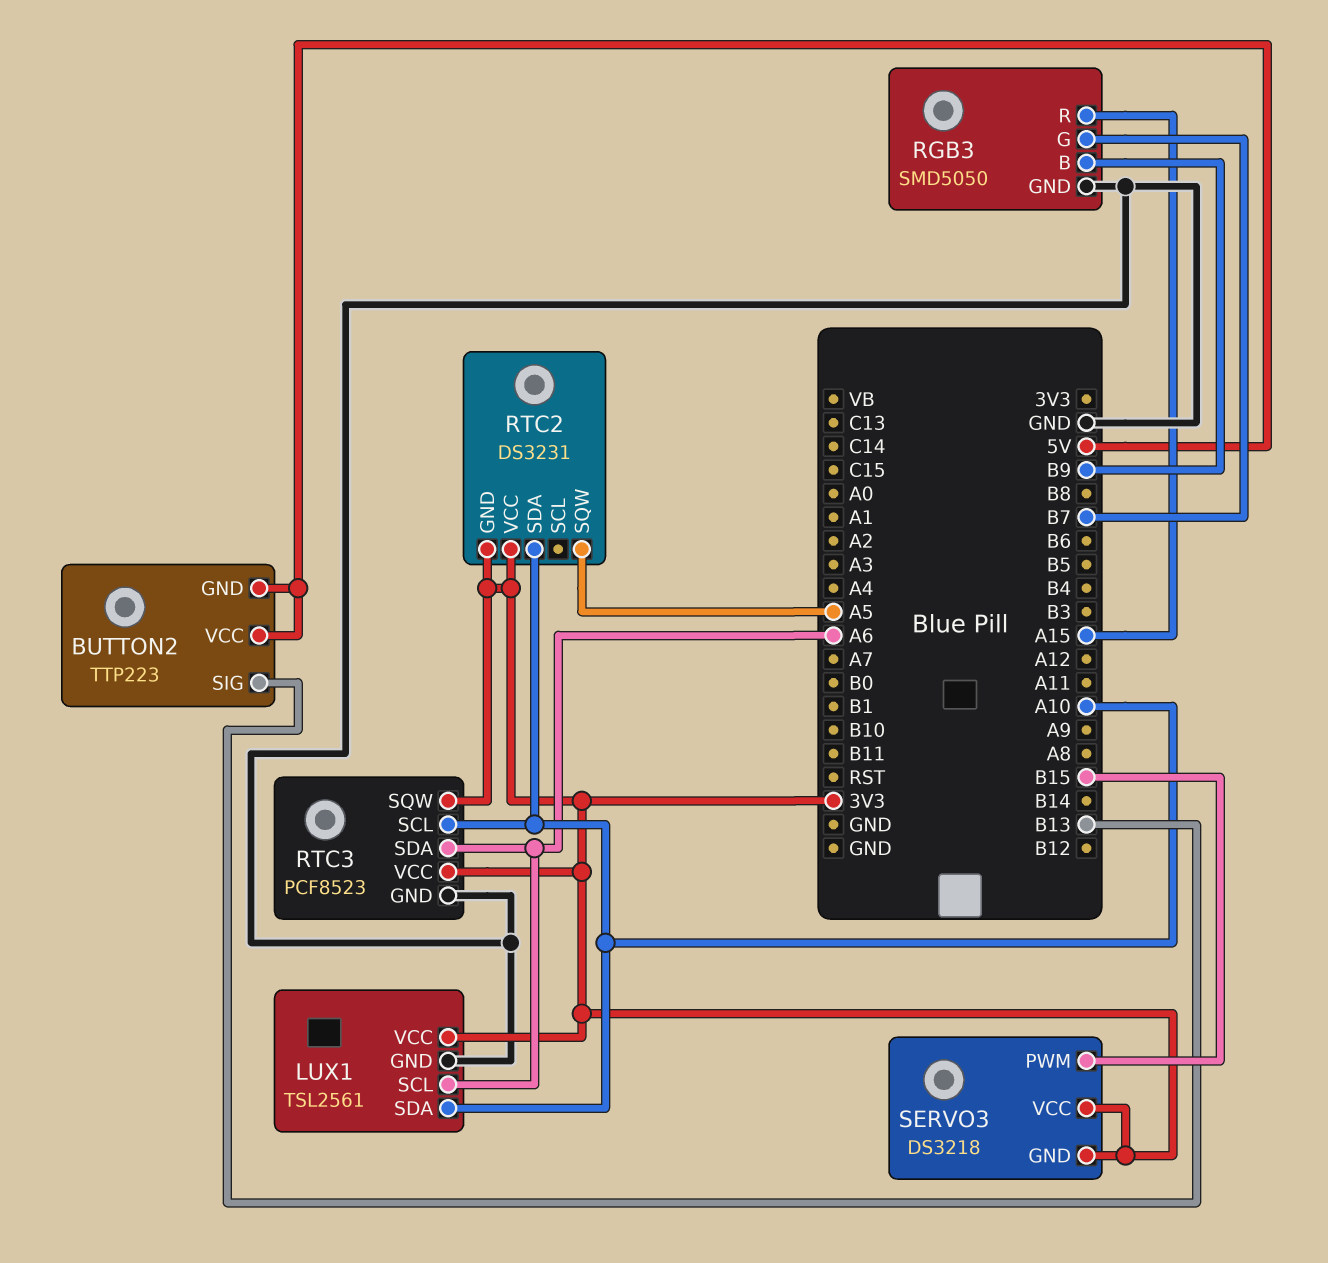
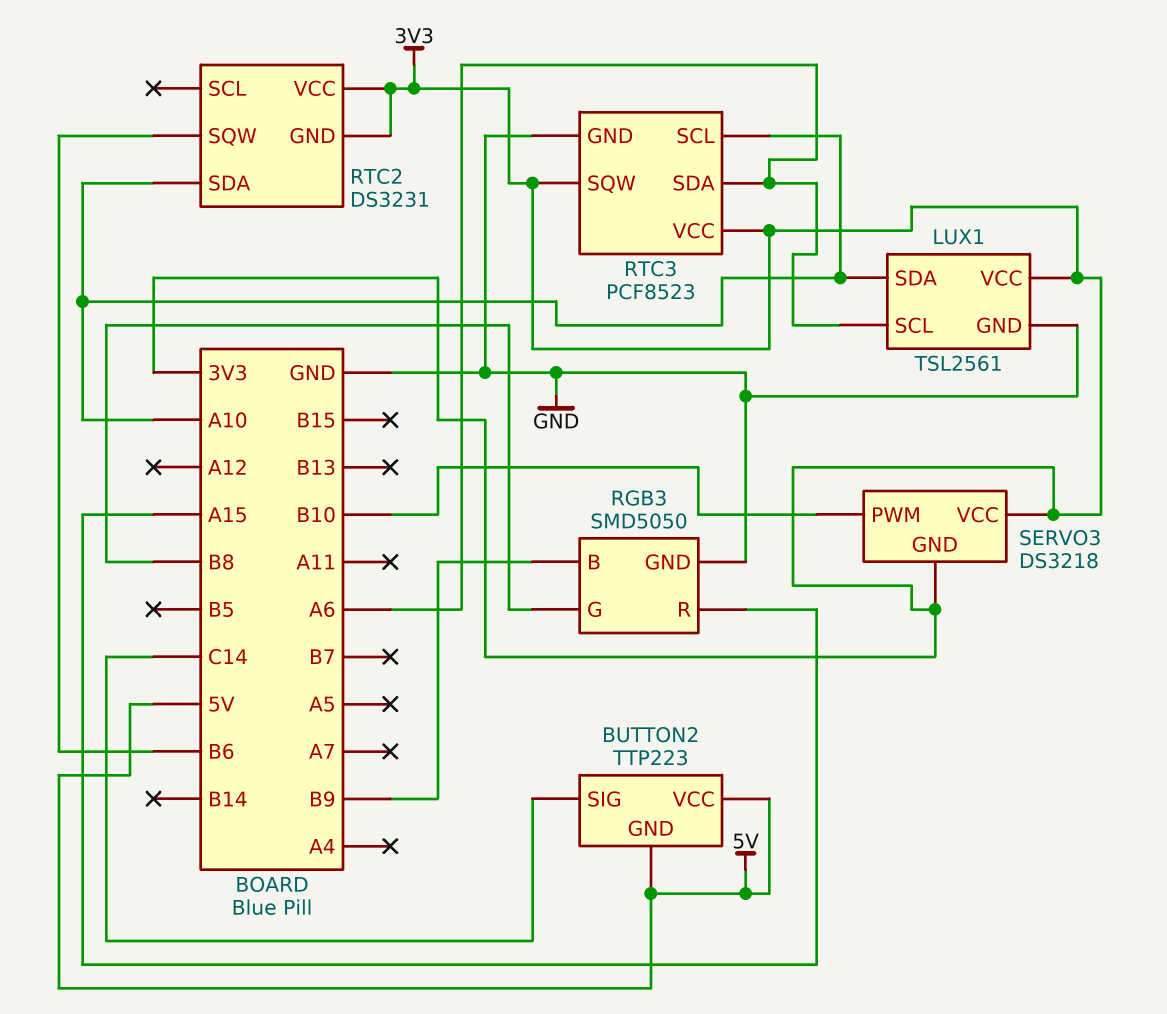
BUTTON2 pin SIG: B13 -> C14
RGB3 pin G: B7 -> B8
RTC2 pin SQW: A5 -> B6
SERVO3 pin PWM: B15 -> B10

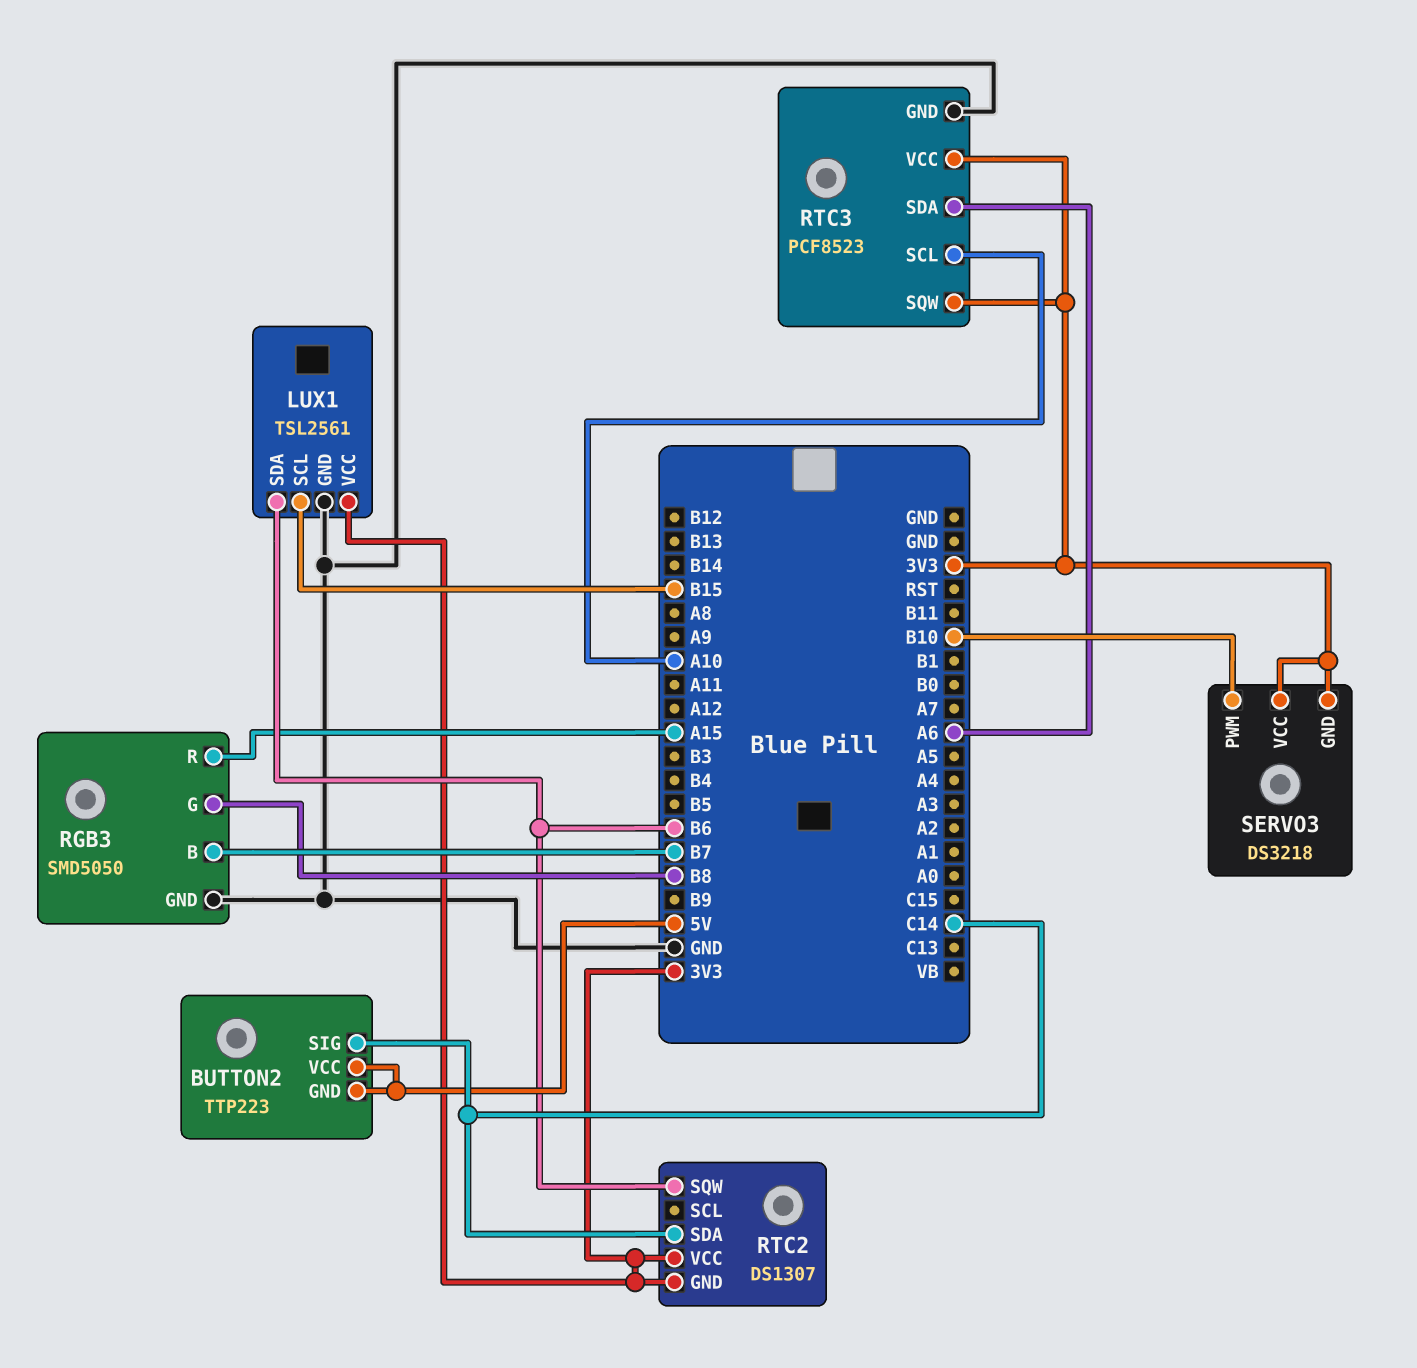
LUX1 pin SCL: A6 -> B15
LUX1 pin SDA: A10 -> B6
RGB3 pin B: B9 -> B7
RTC2: DS3231 -> DS1307
RTC2 pin SDA: A10 -> C14

